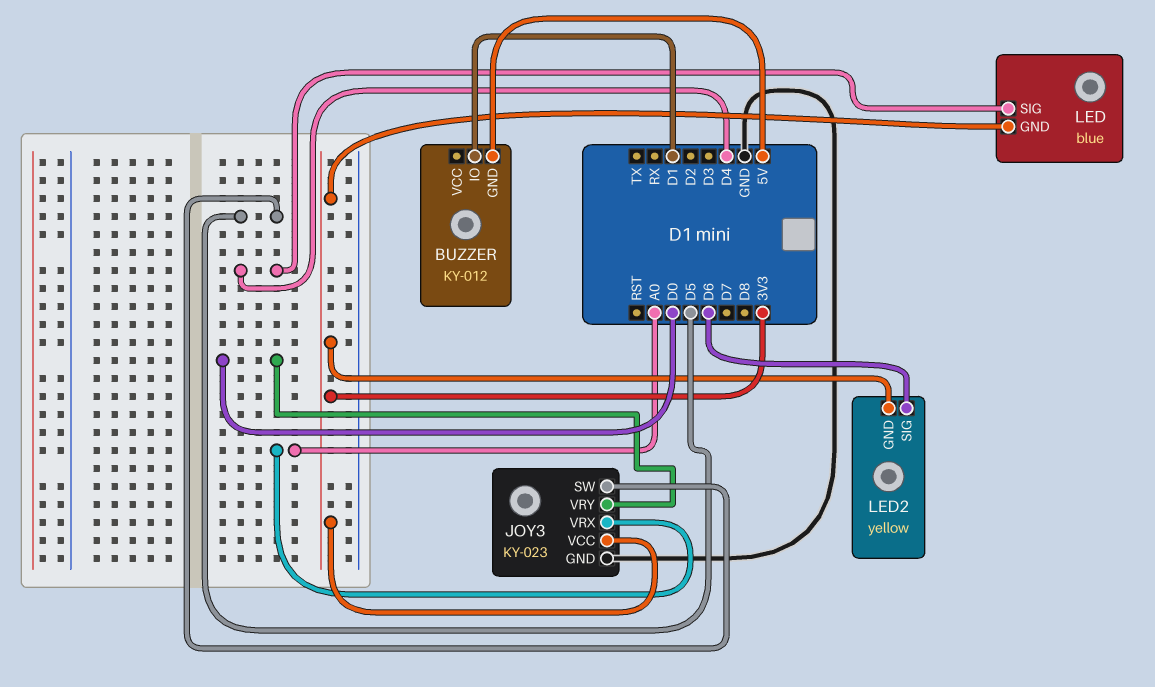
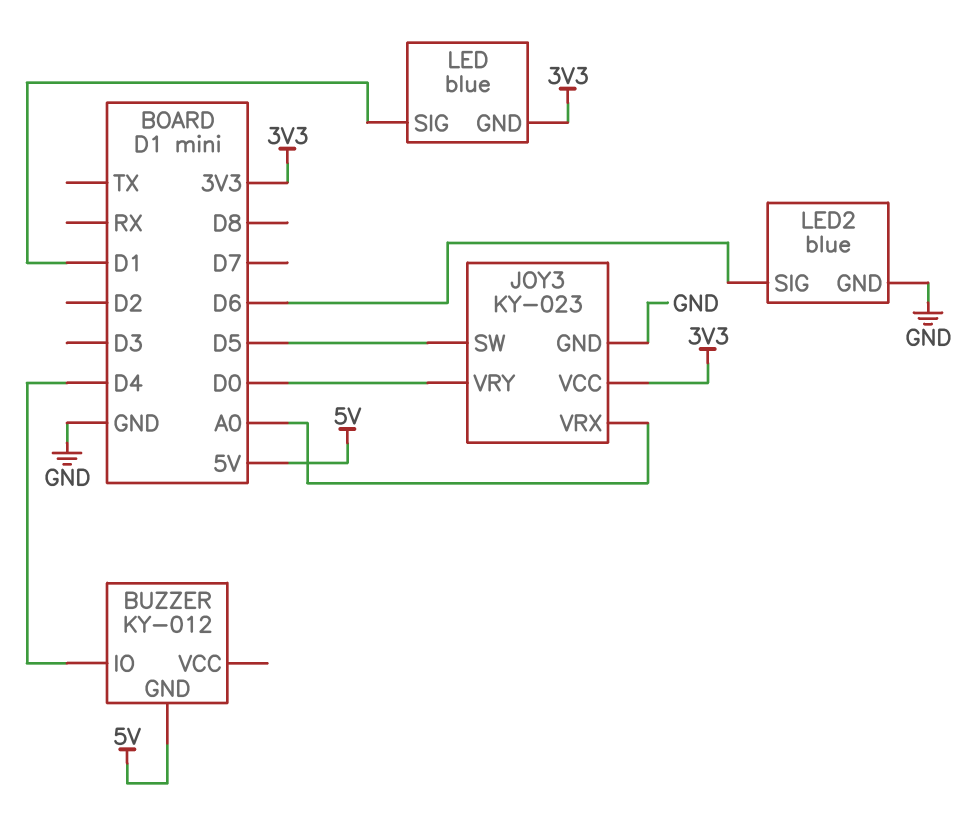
BUZZER pin IO: D1 -> D4
LED pin SIG: D4 -> D1
LED2: yellow -> blue
LED2 pin GND: 3V3 -> GND

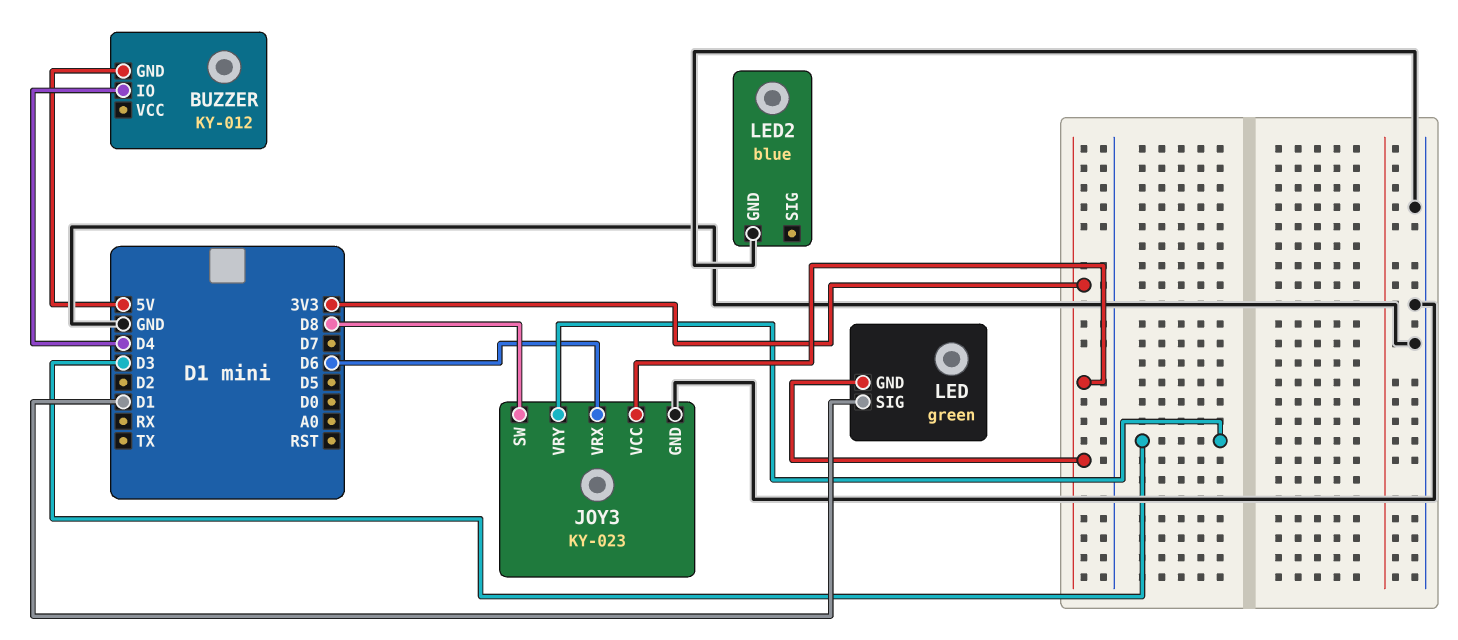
JOY3 pin SW: D5 -> D8
JOY3 pin VRX: A0 -> D6
JOY3 pin VRY: D0 -> D3
LED: blue -> green
LED2 pin SIG: D6 -> none

